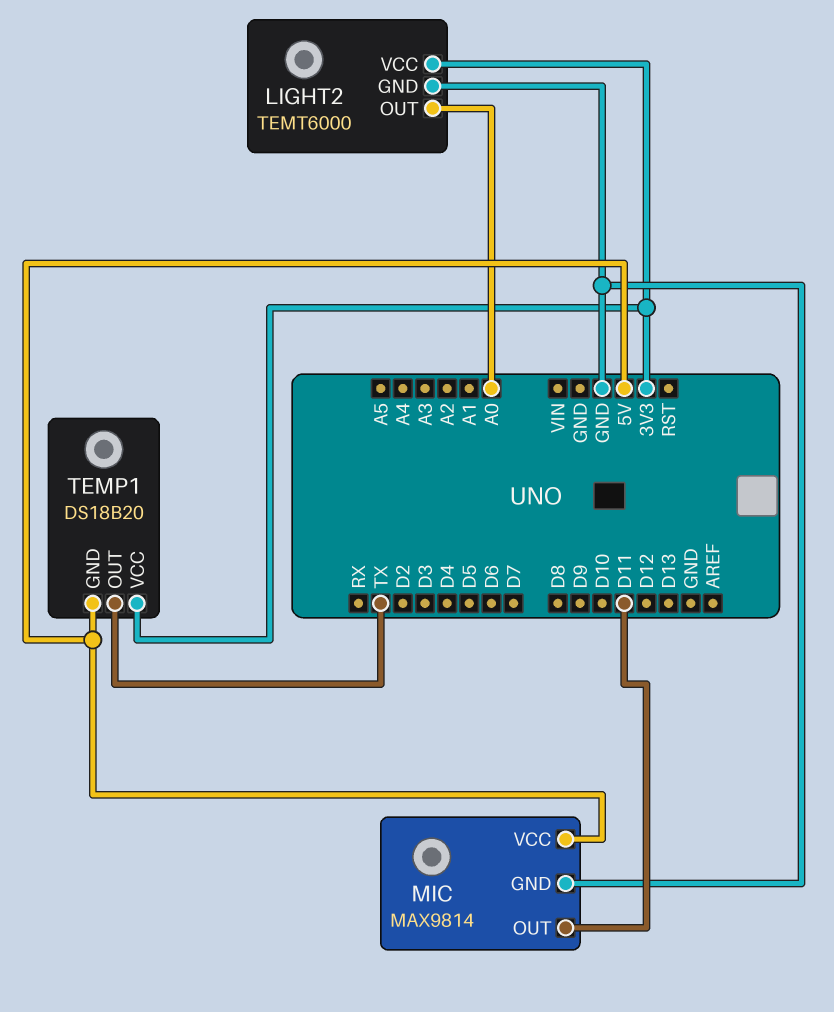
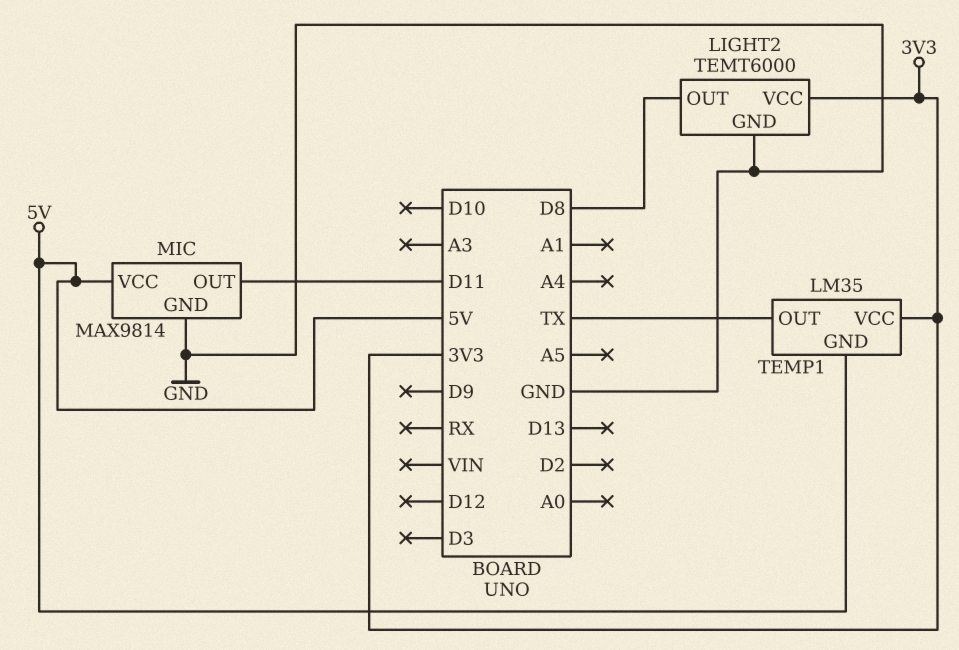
LIGHT2 pin OUT: A0 -> D8
TEMP1: DS18B20 -> LM35

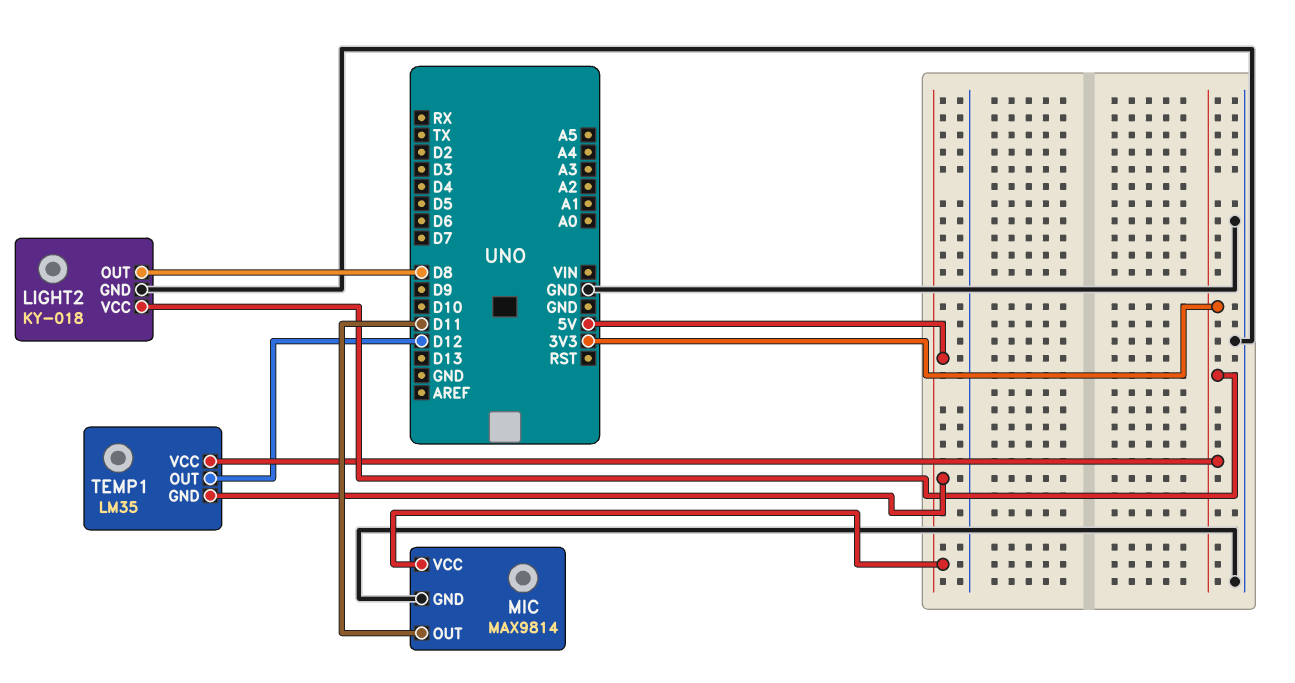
LIGHT2: TEMT6000 -> KY-018
TEMP1 pin OUT: TX -> D12

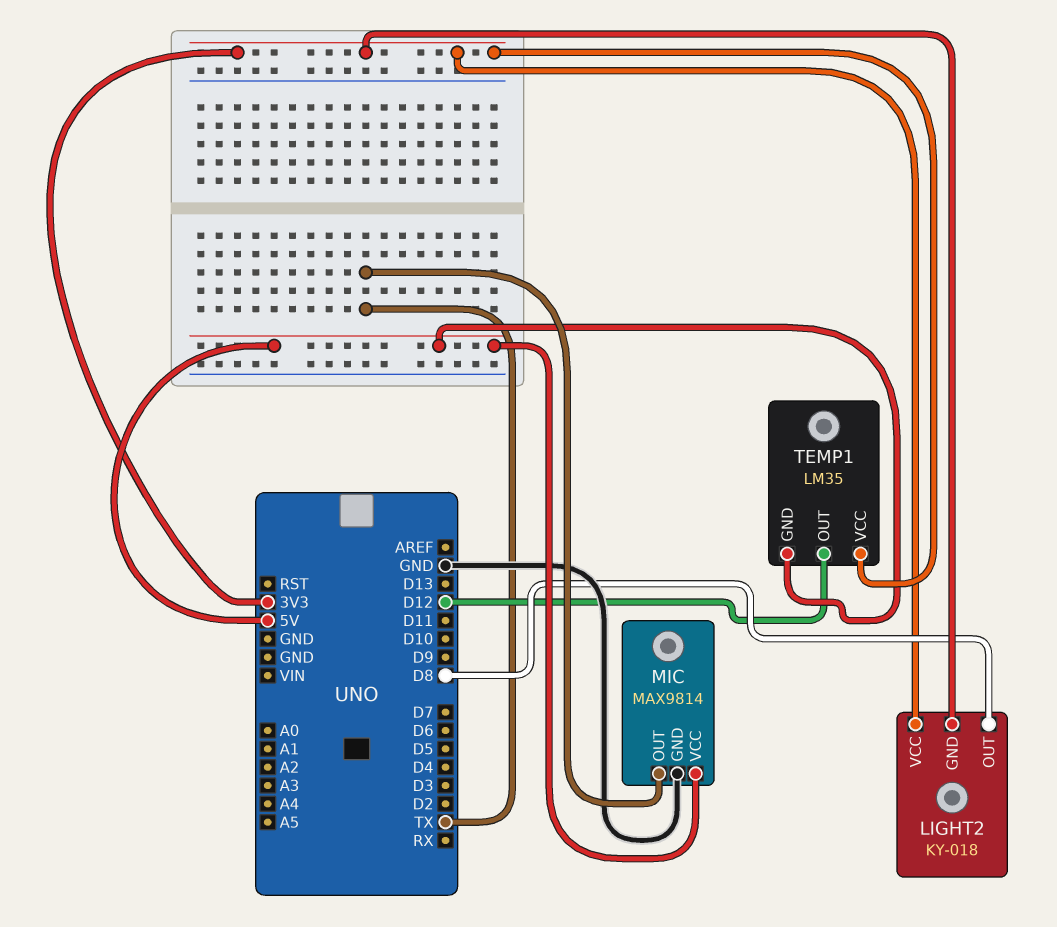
LIGHT2 pin GND: GND -> 3V3
MIC pin OUT: D11 -> TX

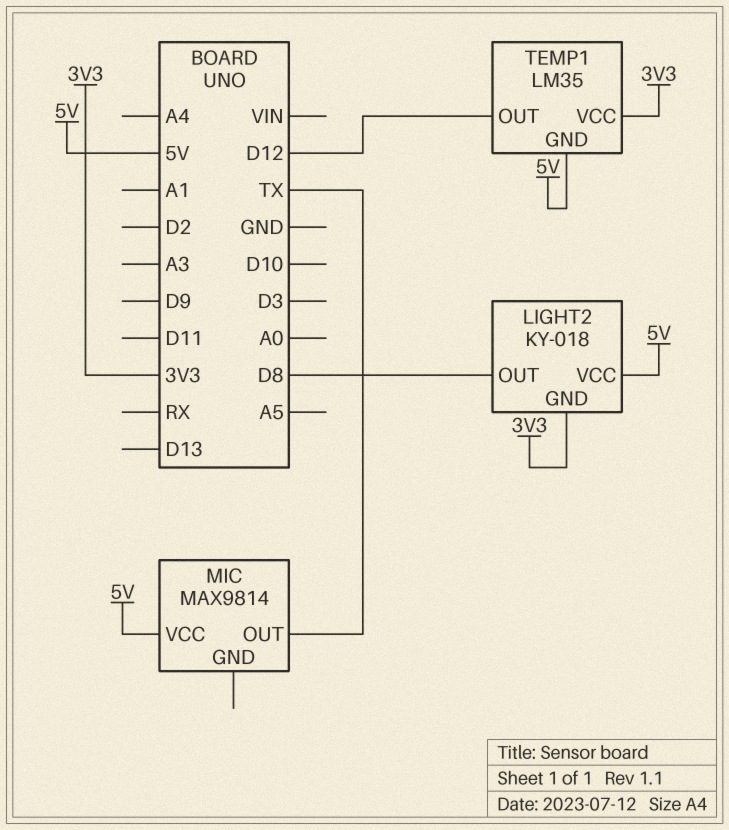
LIGHT2 pin VCC: 3V3 -> 5V
MIC pin GND: GND -> none

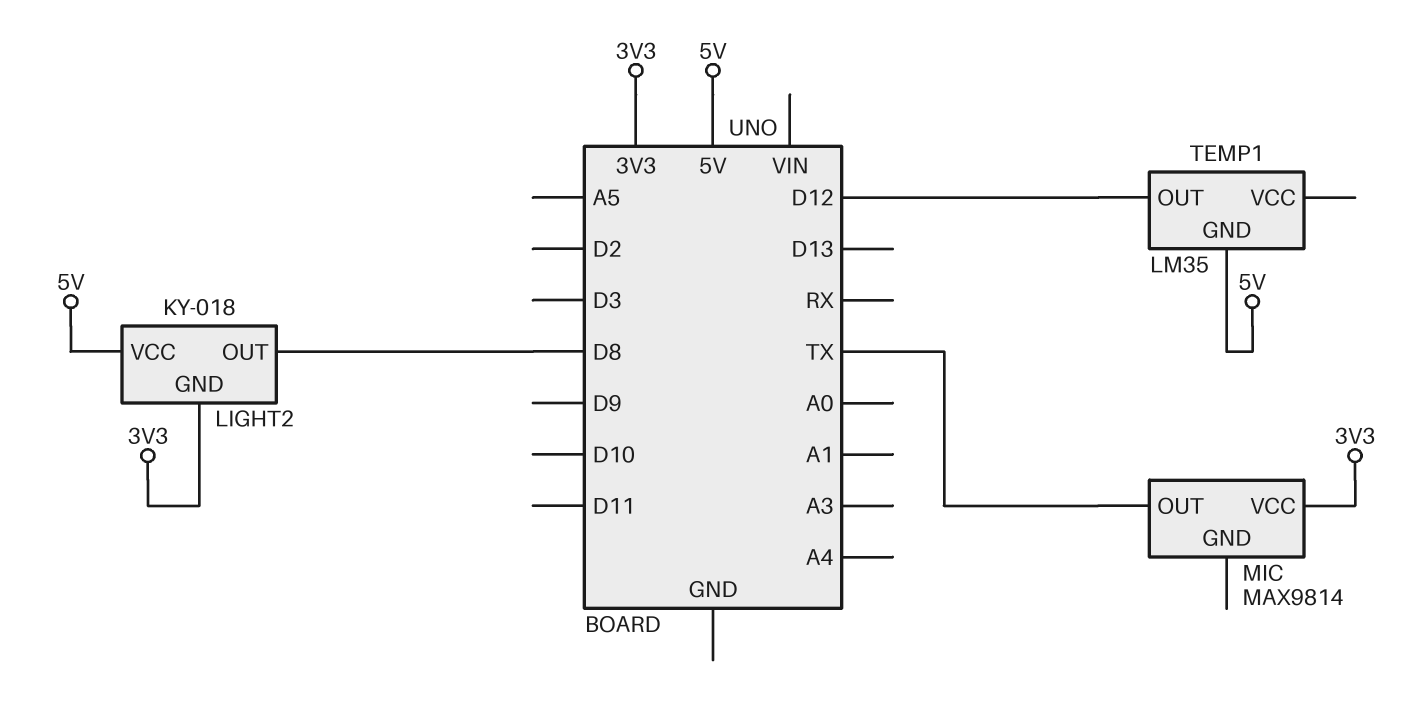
MIC pin VCC: 5V -> 3V3
TEMP1 pin VCC: 3V3 -> none

